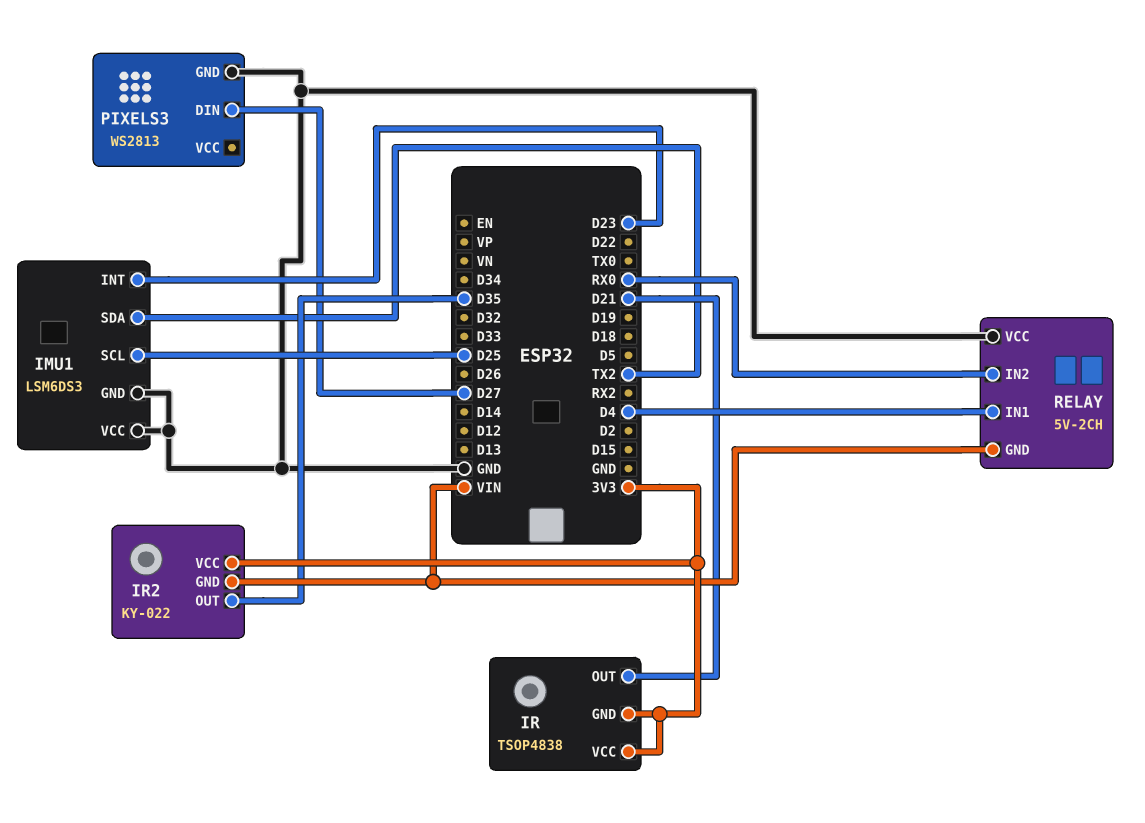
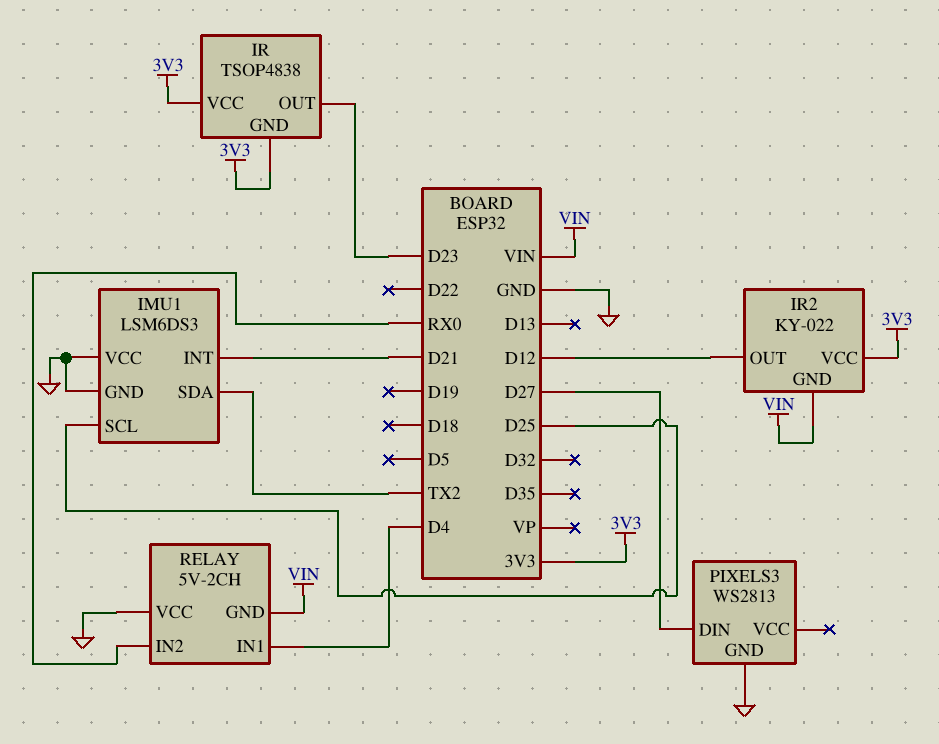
IMU1 pin INT: D23 -> D21
IR pin OUT: D21 -> D23
IR2 pin OUT: D35 -> D12

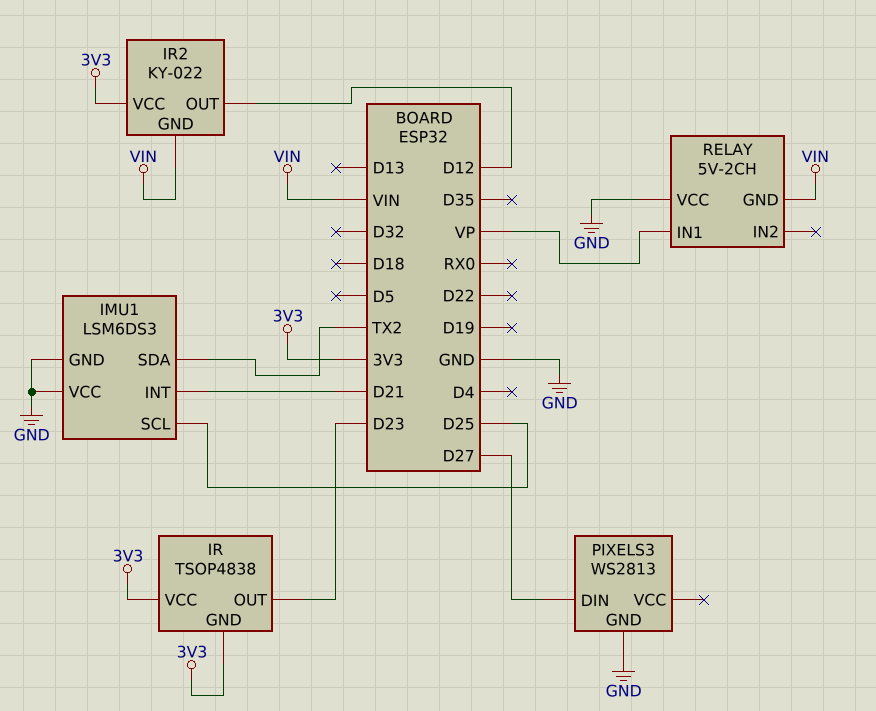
RELAY pin IN1: D4 -> VP
RELAY pin IN2: RX0 -> none

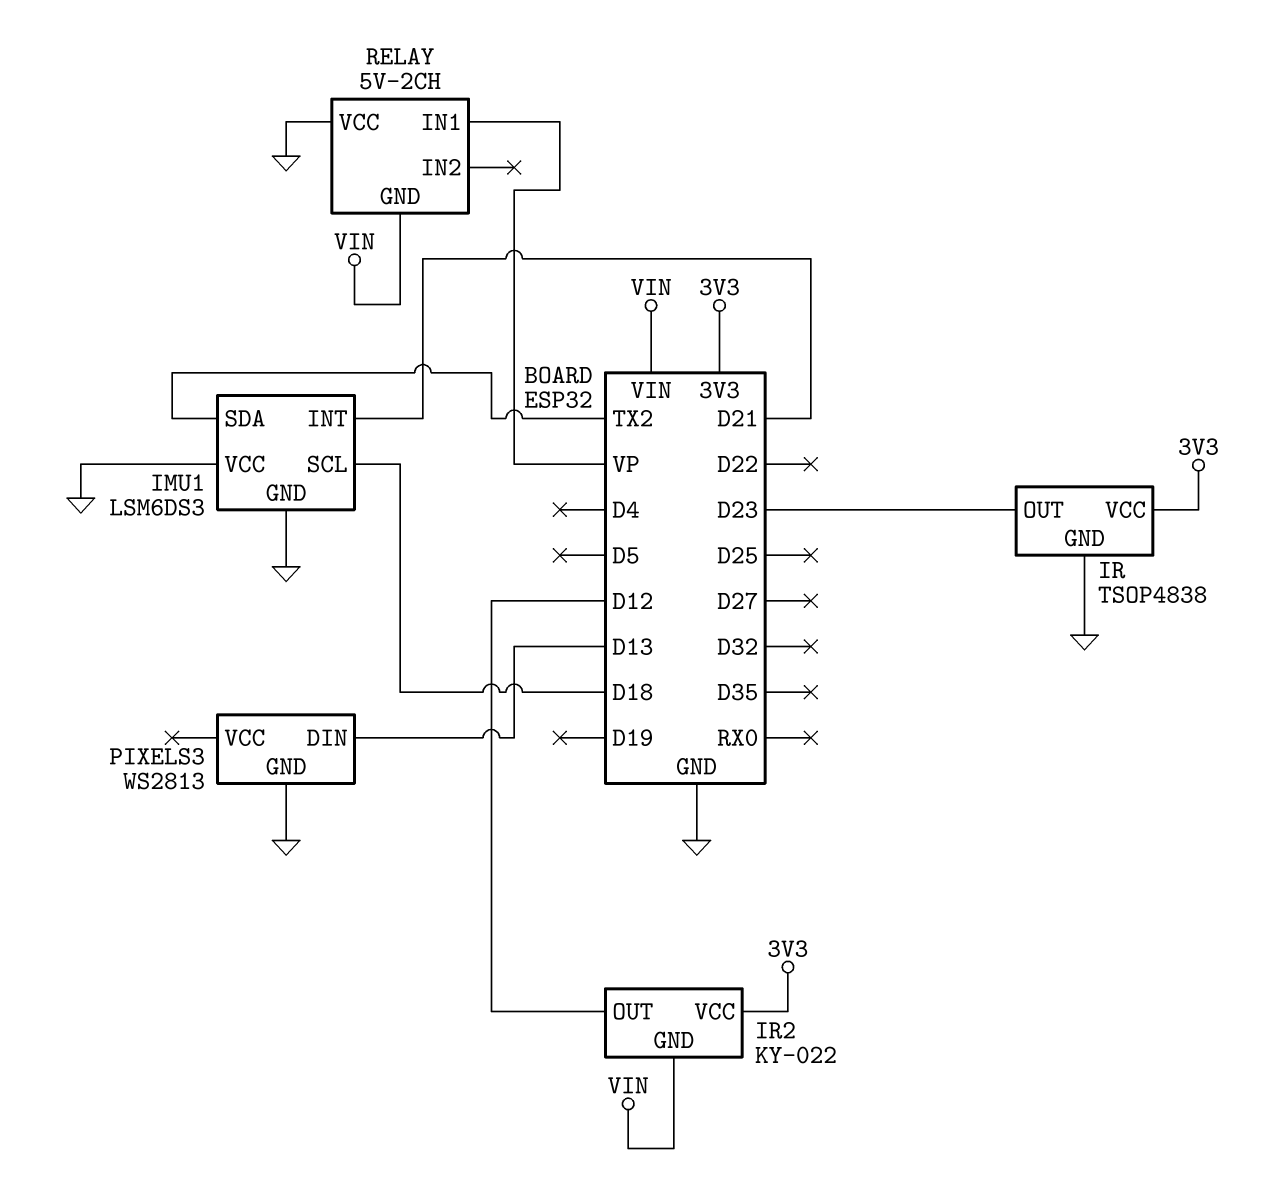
IMU1 pin SCL: D25 -> D18
IR pin GND: 3V3 -> GND
PIXELS3 pin DIN: D27 -> D13

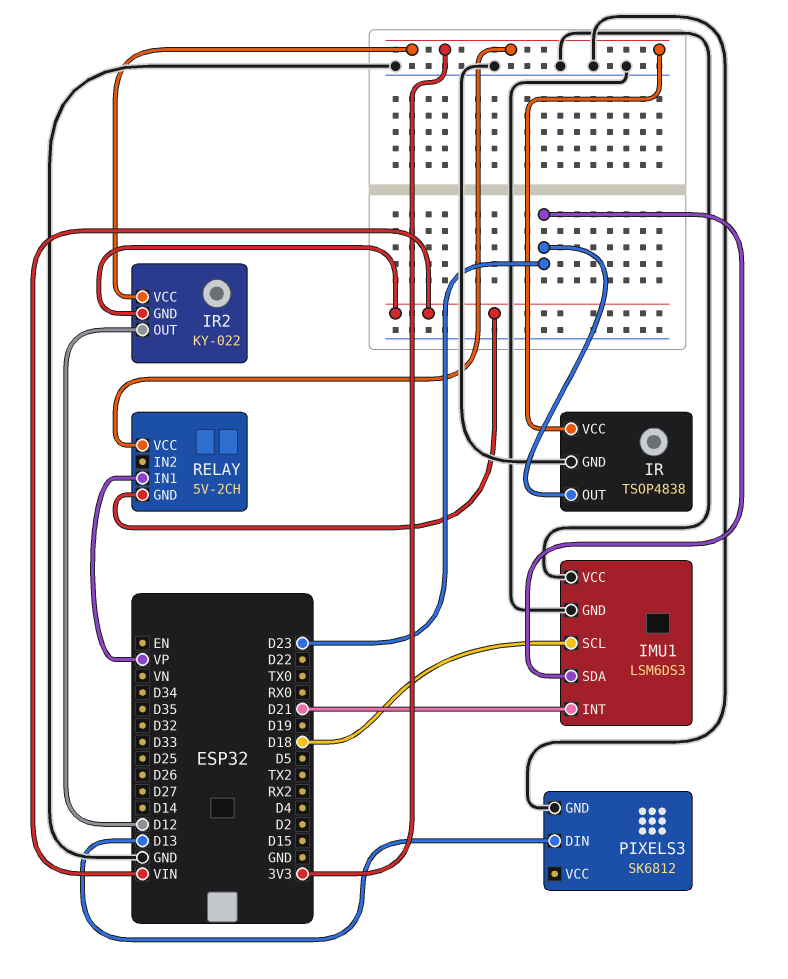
IMU1 pin SDA: TX2 -> D23
PIXELS3: WS2813 -> SK6812
RELAY pin VCC: GND -> 3V3

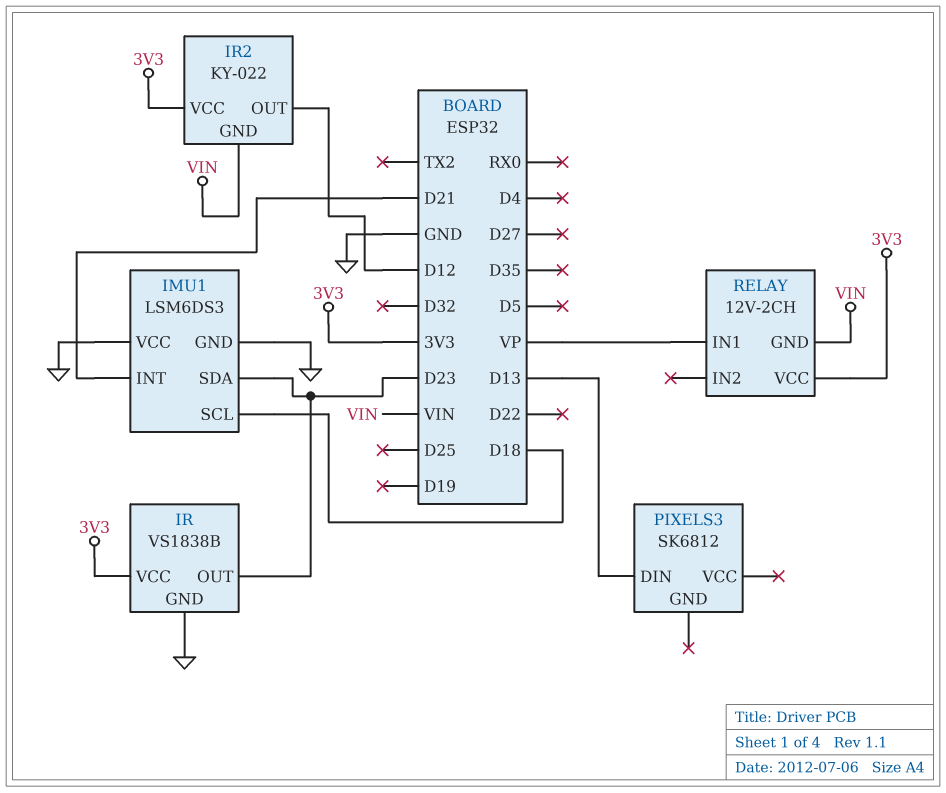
IR: TSOP4838 -> VS1838B
PIXELS3 pin GND: GND -> none
RELAY: 5V-2CH -> 12V-2CH

